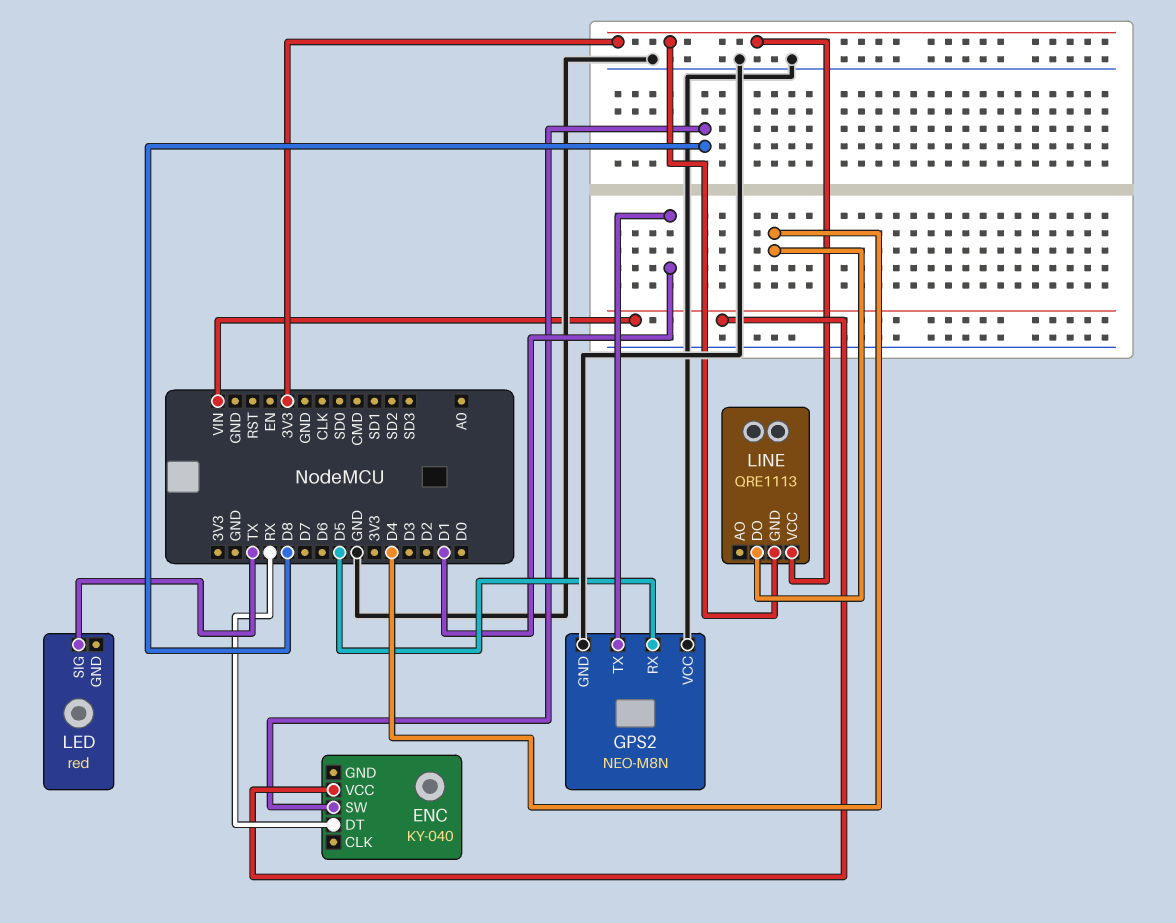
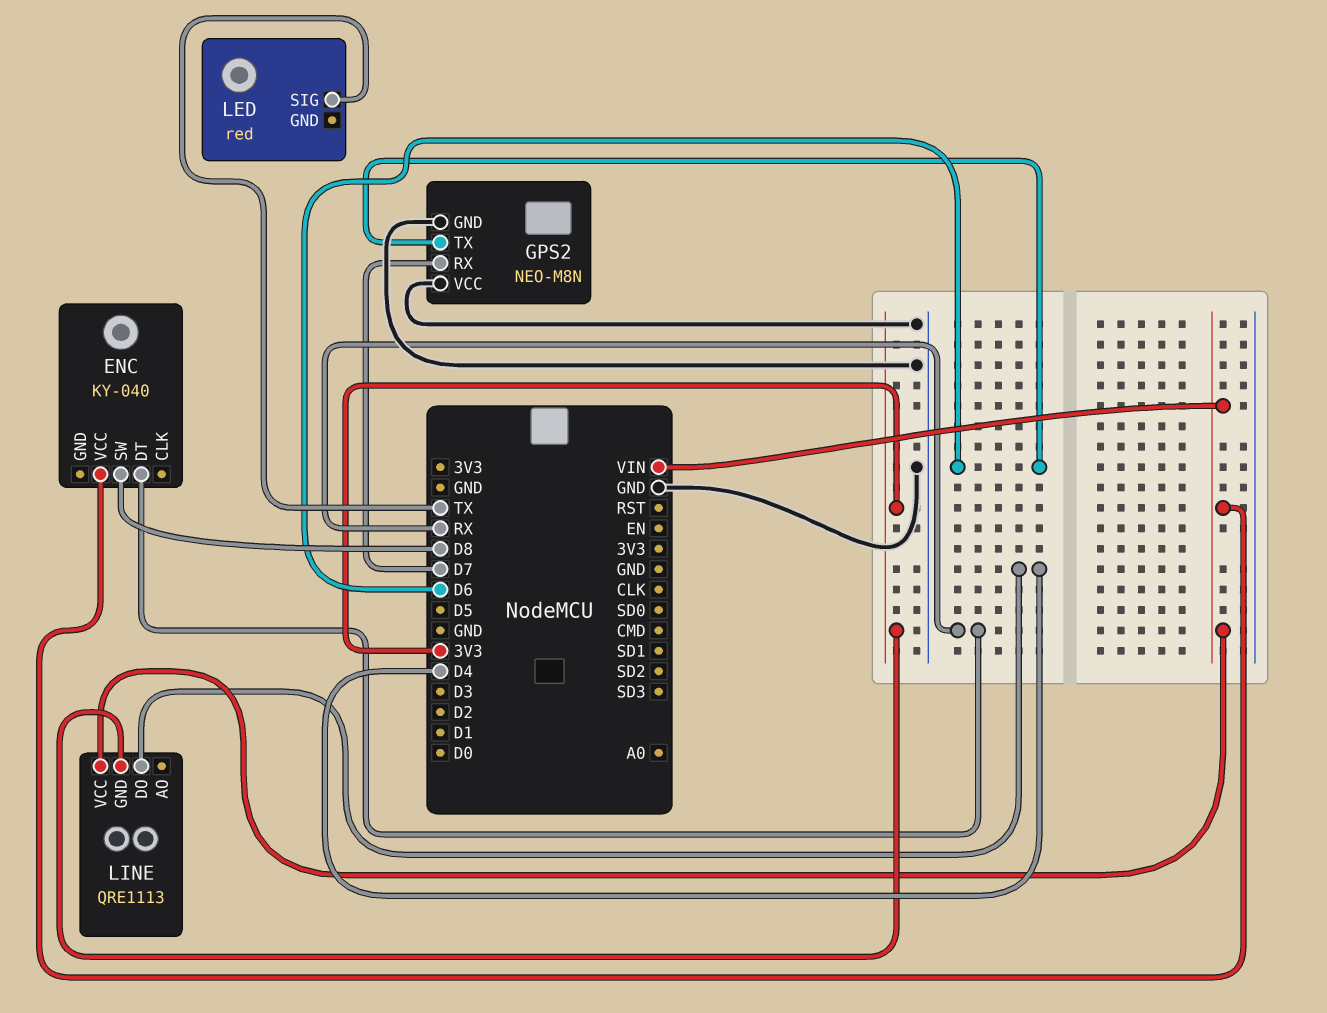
GPS2 pin RX: D5 -> D7
GPS2 pin TX: D1 -> D6
LINE pin VCC: 3V3 -> VIN

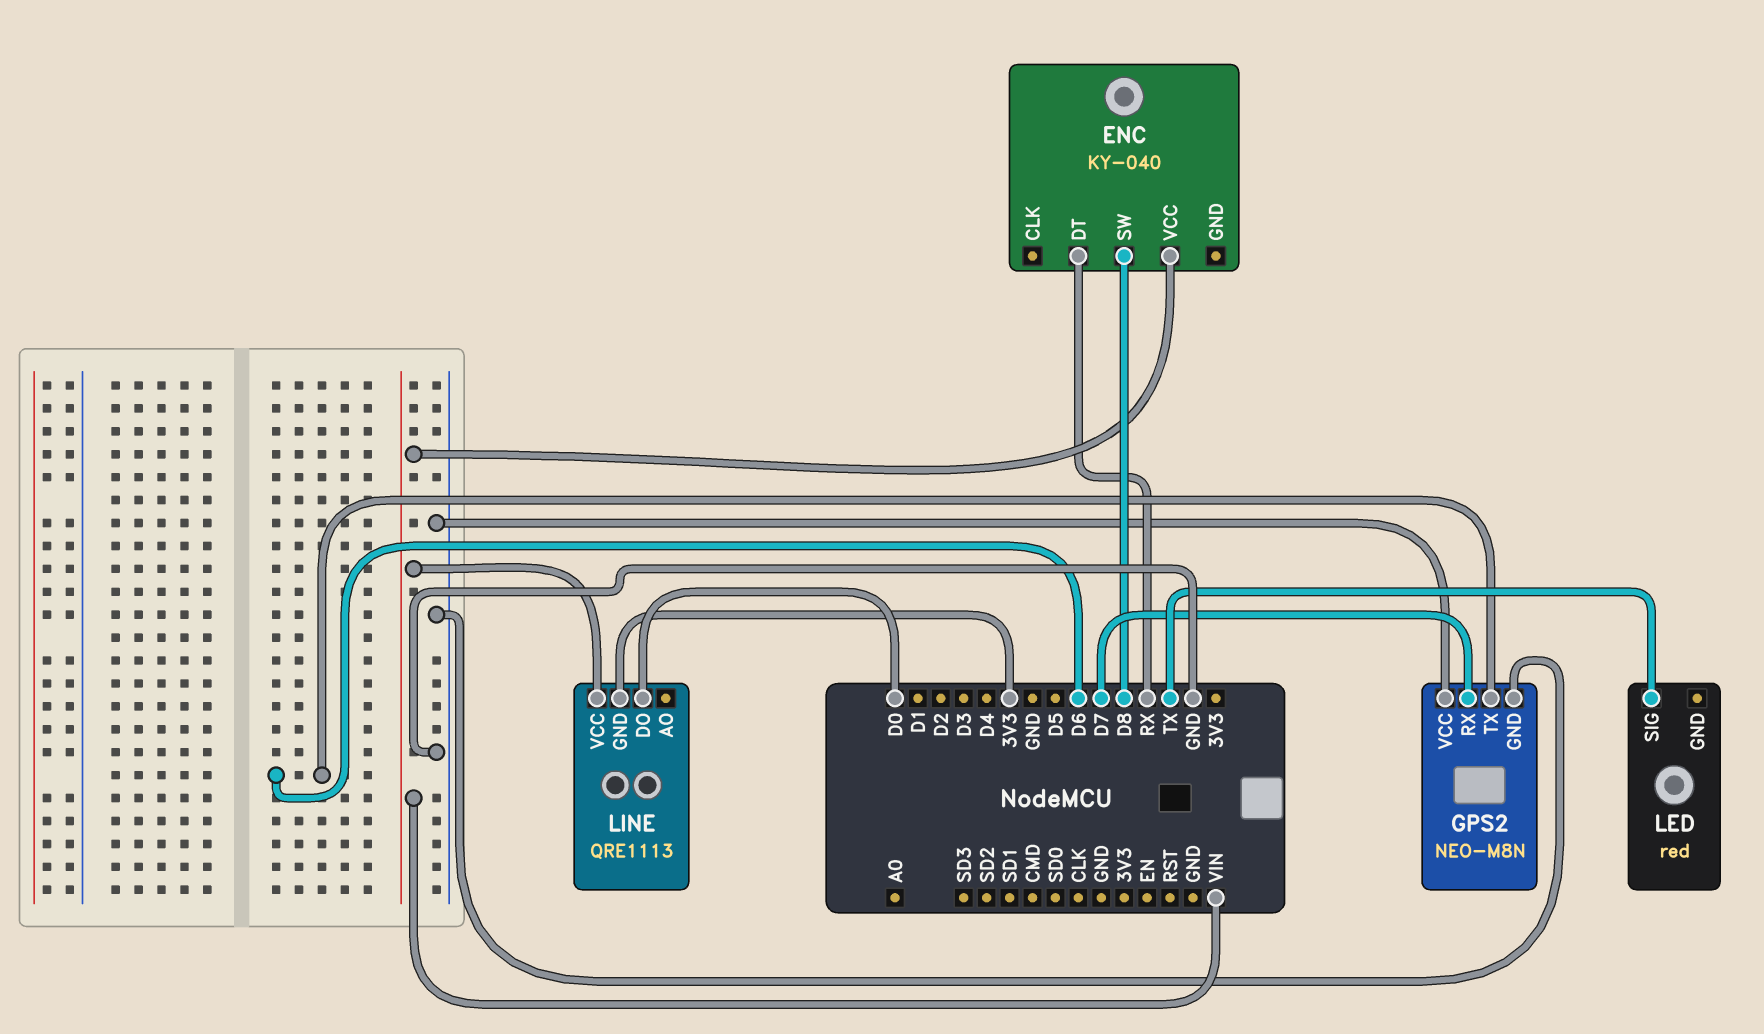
LINE pin DO: D4 -> D0

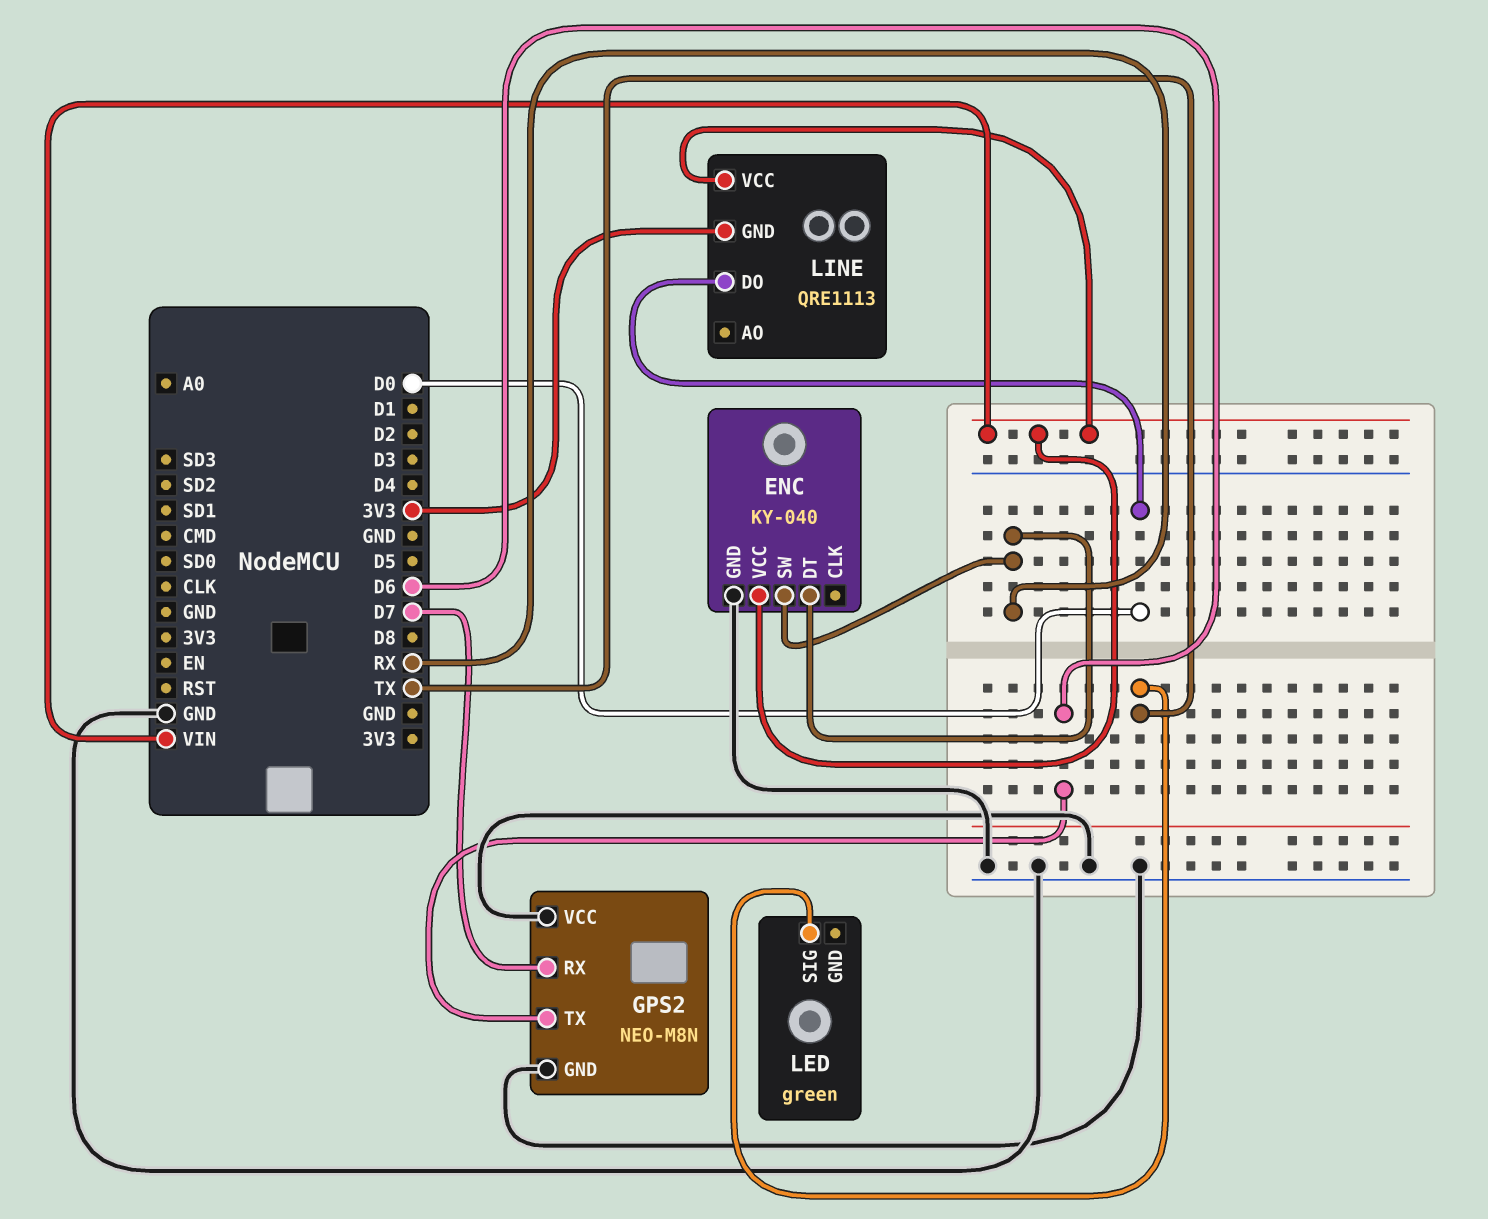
ENC pin GND: none -> GND
ENC pin SW: D8 -> RX
LED: red -> green

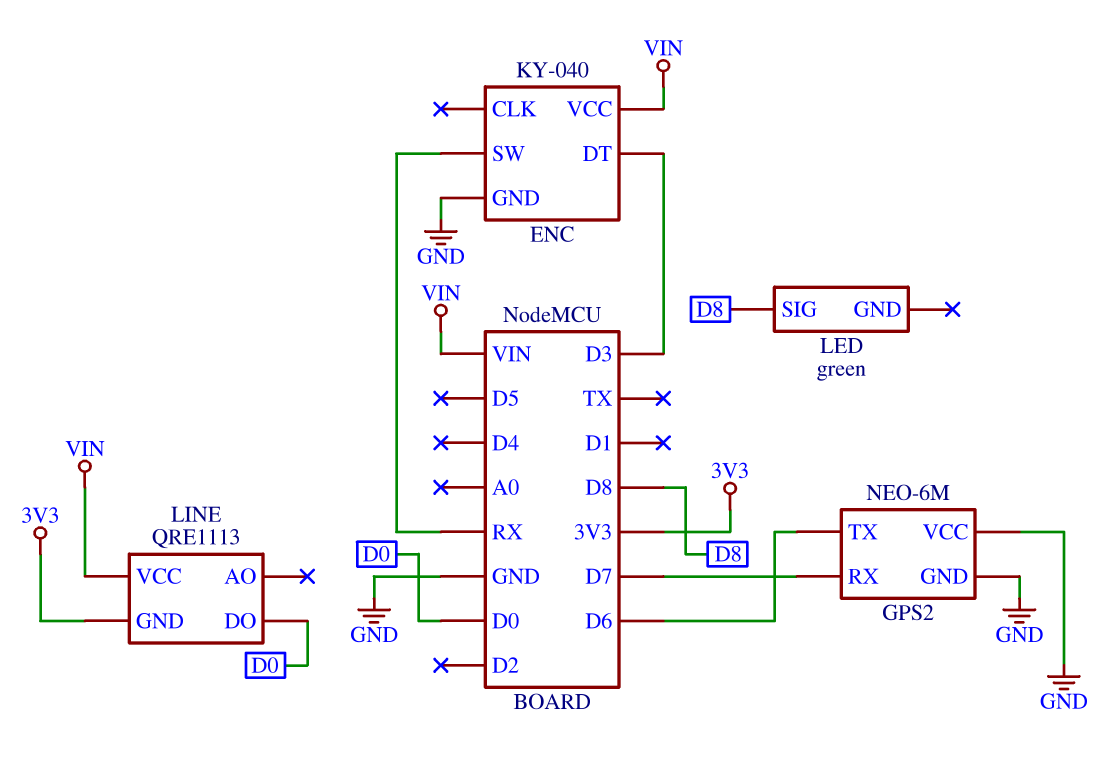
ENC pin DT: RX -> D3
GPS2: NEO-M8N -> NEO-6M
LED pin SIG: TX -> D8

